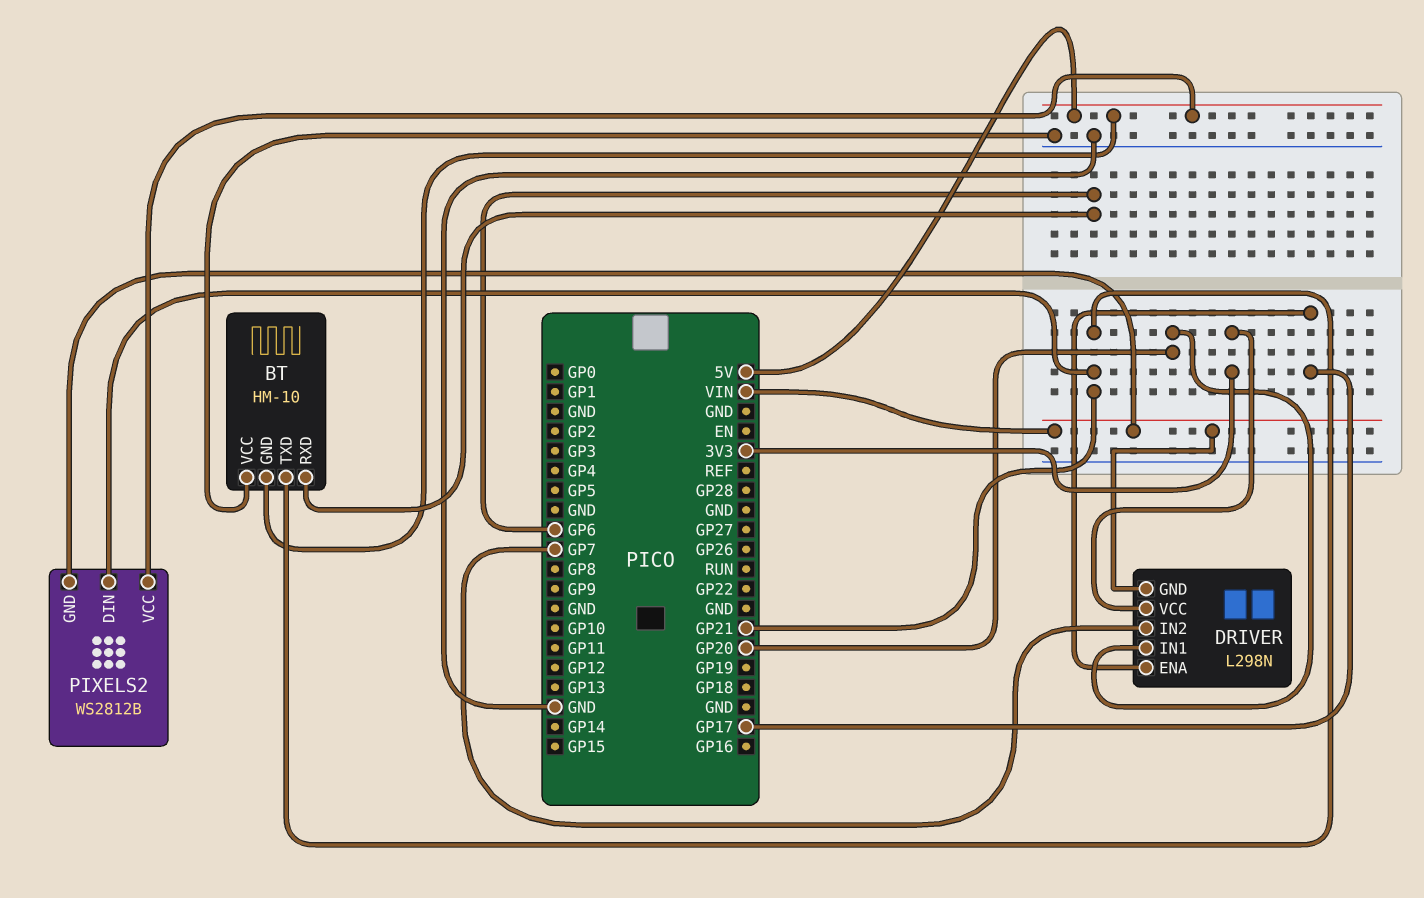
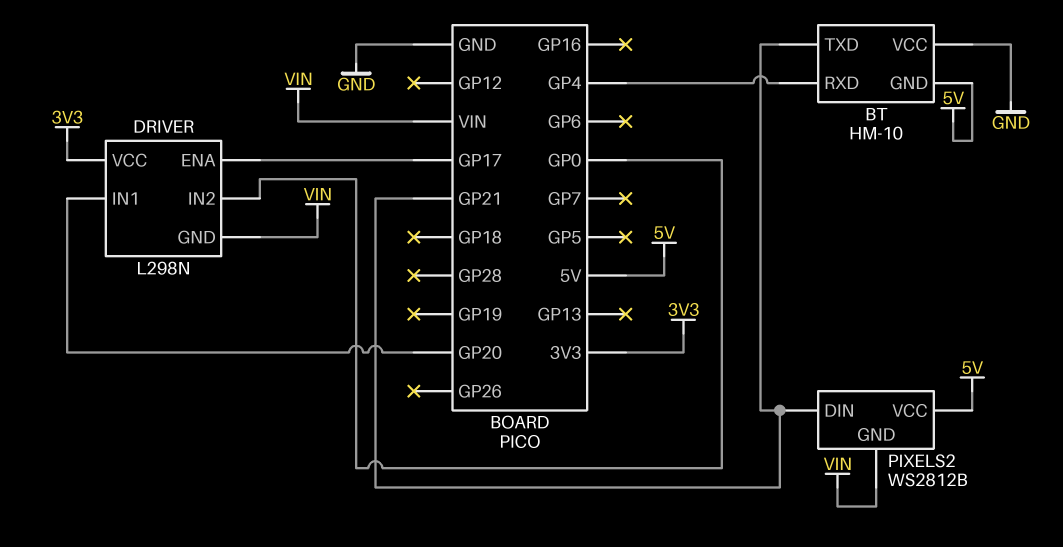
BT pin RXD: GP6 -> GP4
DRIVER pin IN2: GP7 -> GP0

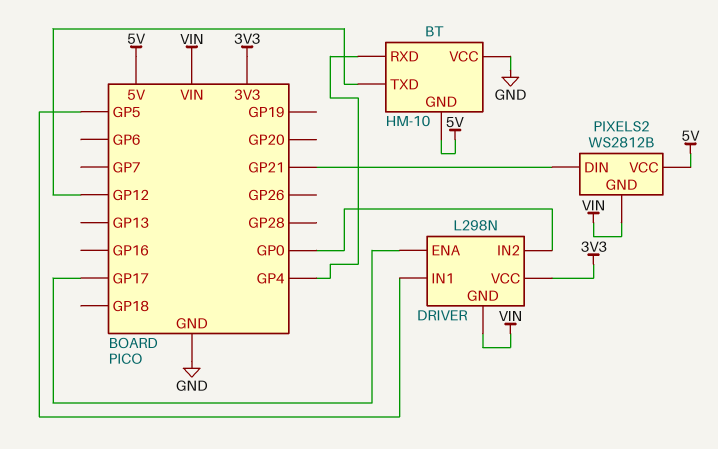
BT pin TXD: GP21 -> GP12
DRIVER pin IN1: GP20 -> GP5

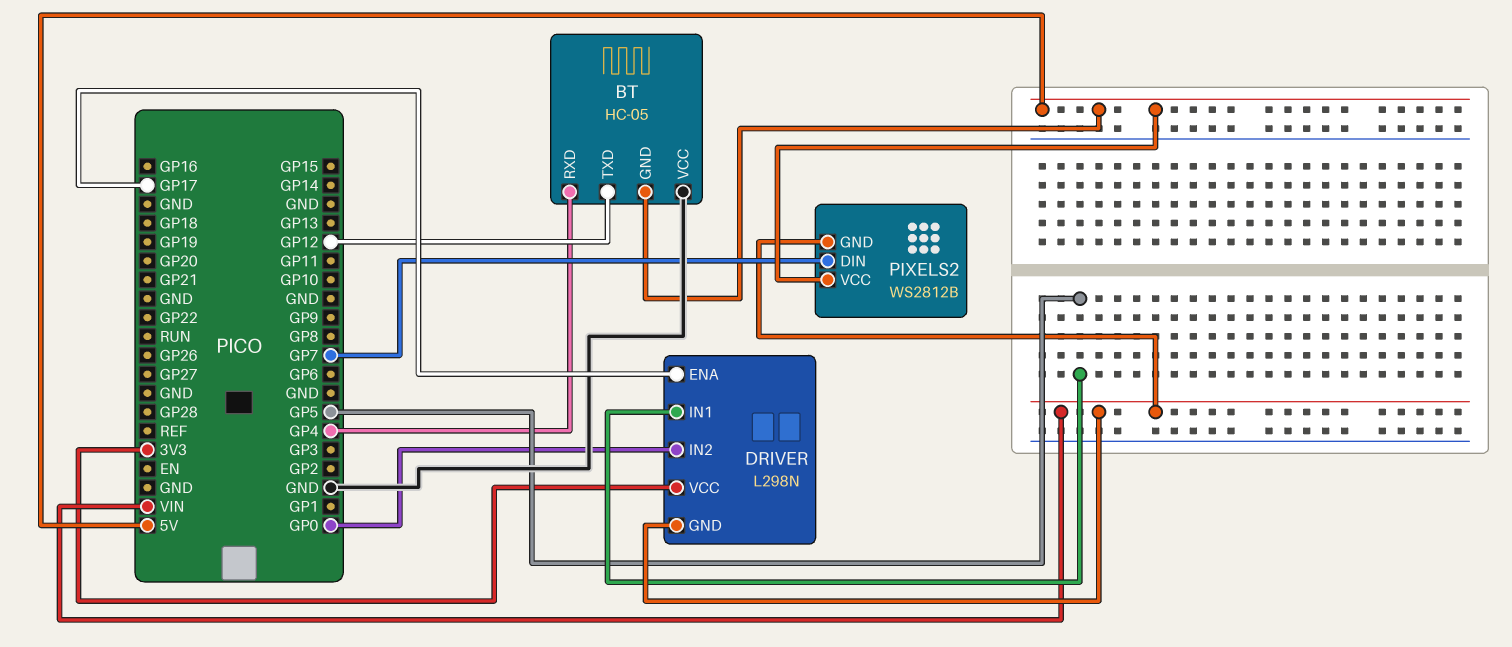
BT: HM-10 -> HC-05
PIXELS2 pin DIN: GP21 -> GP7

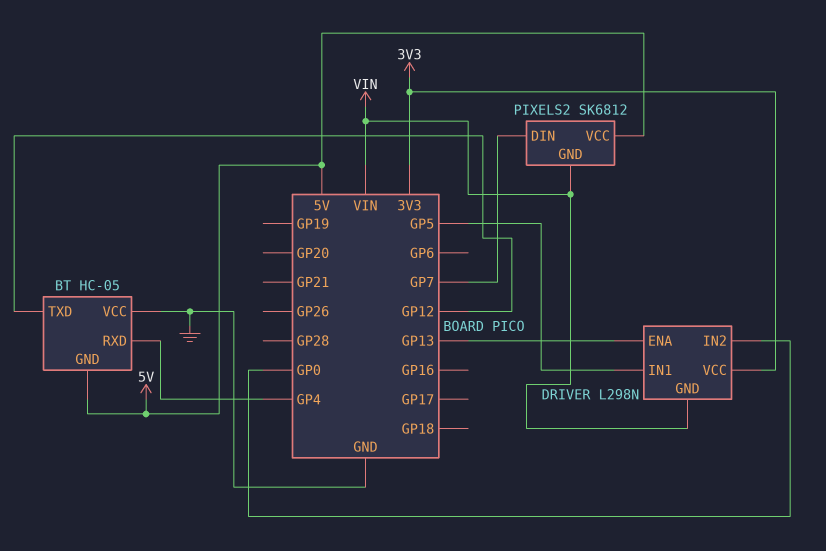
DRIVER pin ENA: GP17 -> GP13
PIXELS2: WS2812B -> SK6812

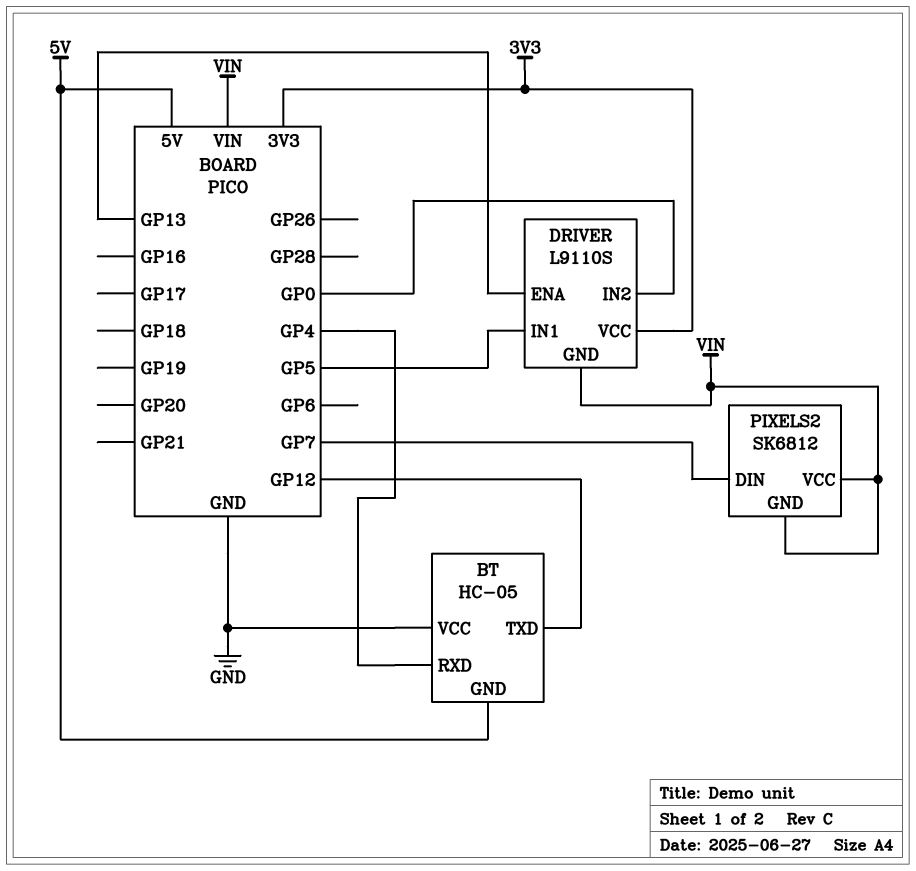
DRIVER: L298N -> L9110S
PIXELS2 pin VCC: 5V -> VIN

